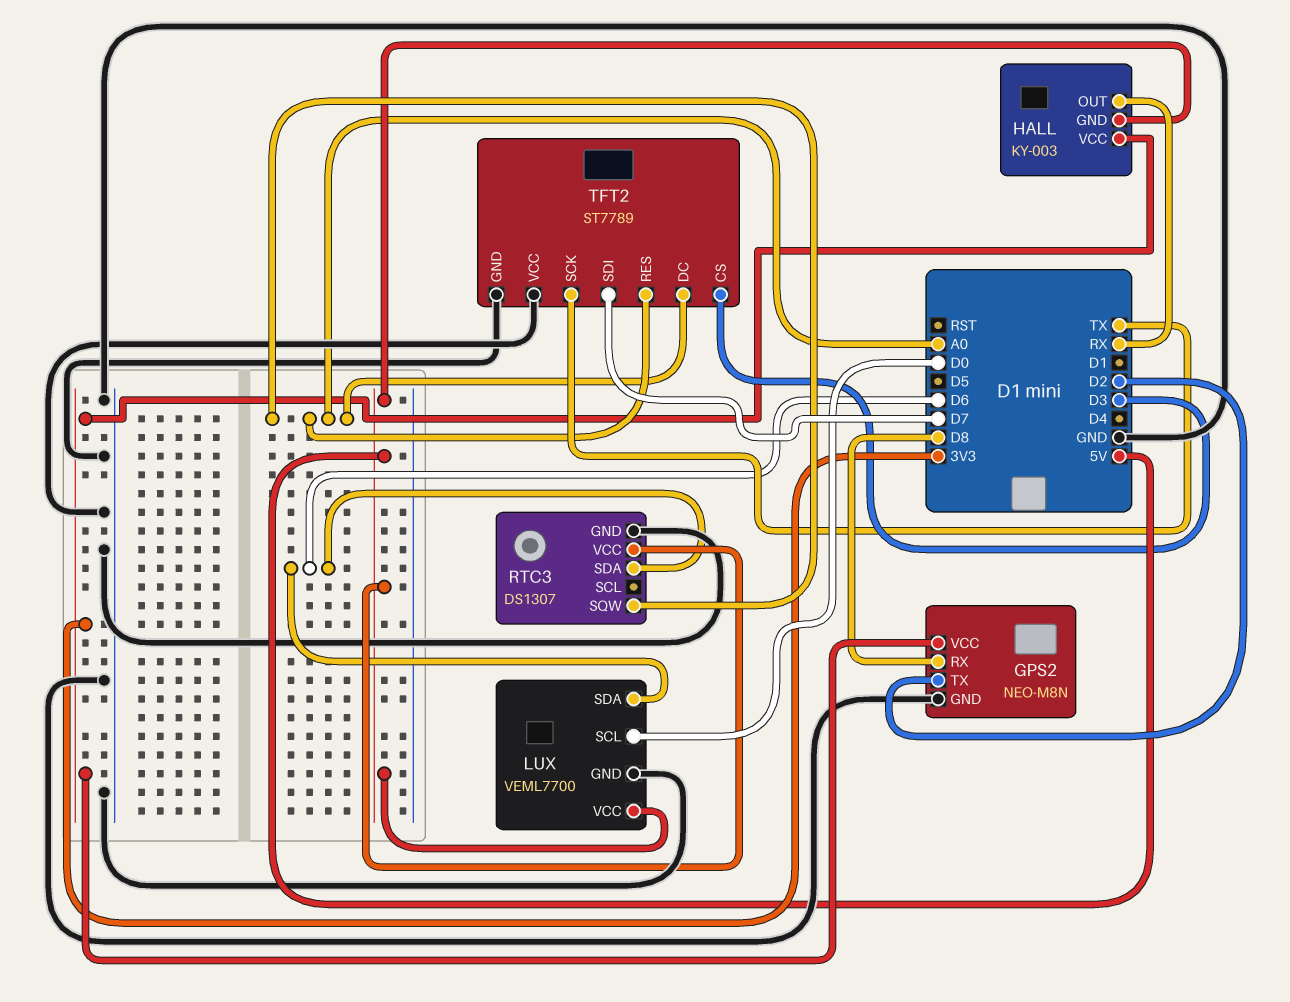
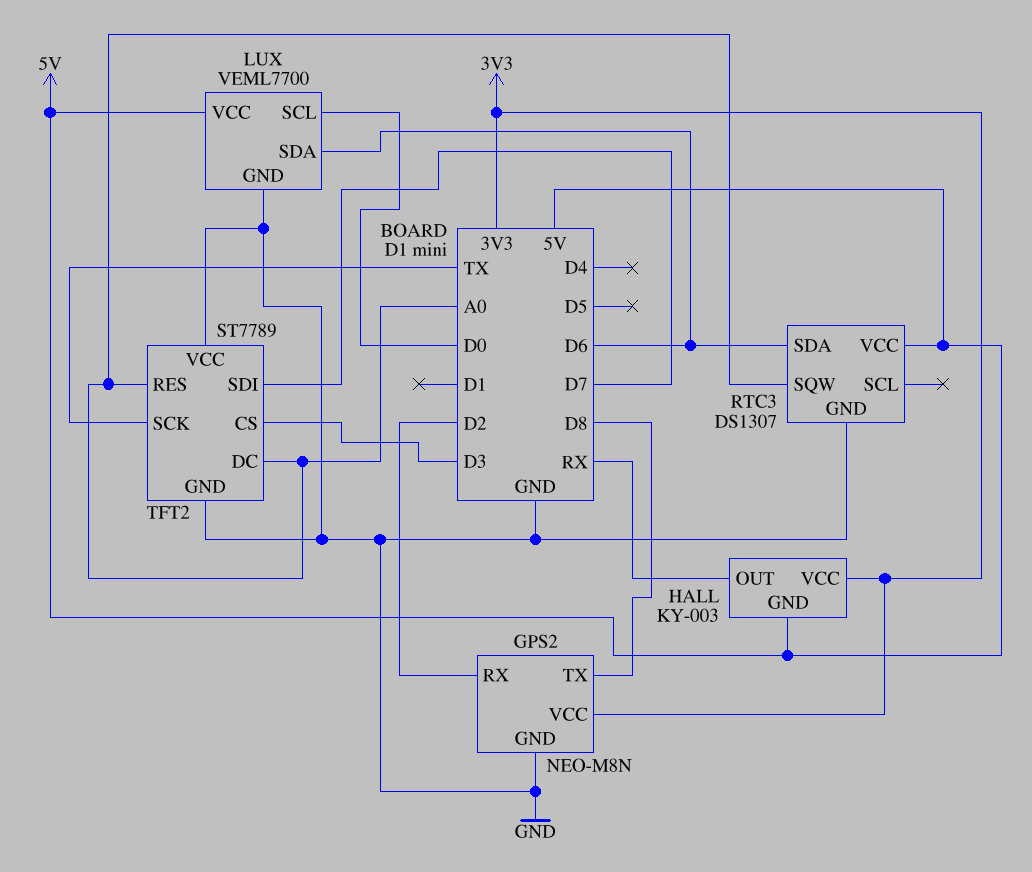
GPS2 pin RX: D8 -> D2
GPS2 pin TX: D2 -> D8

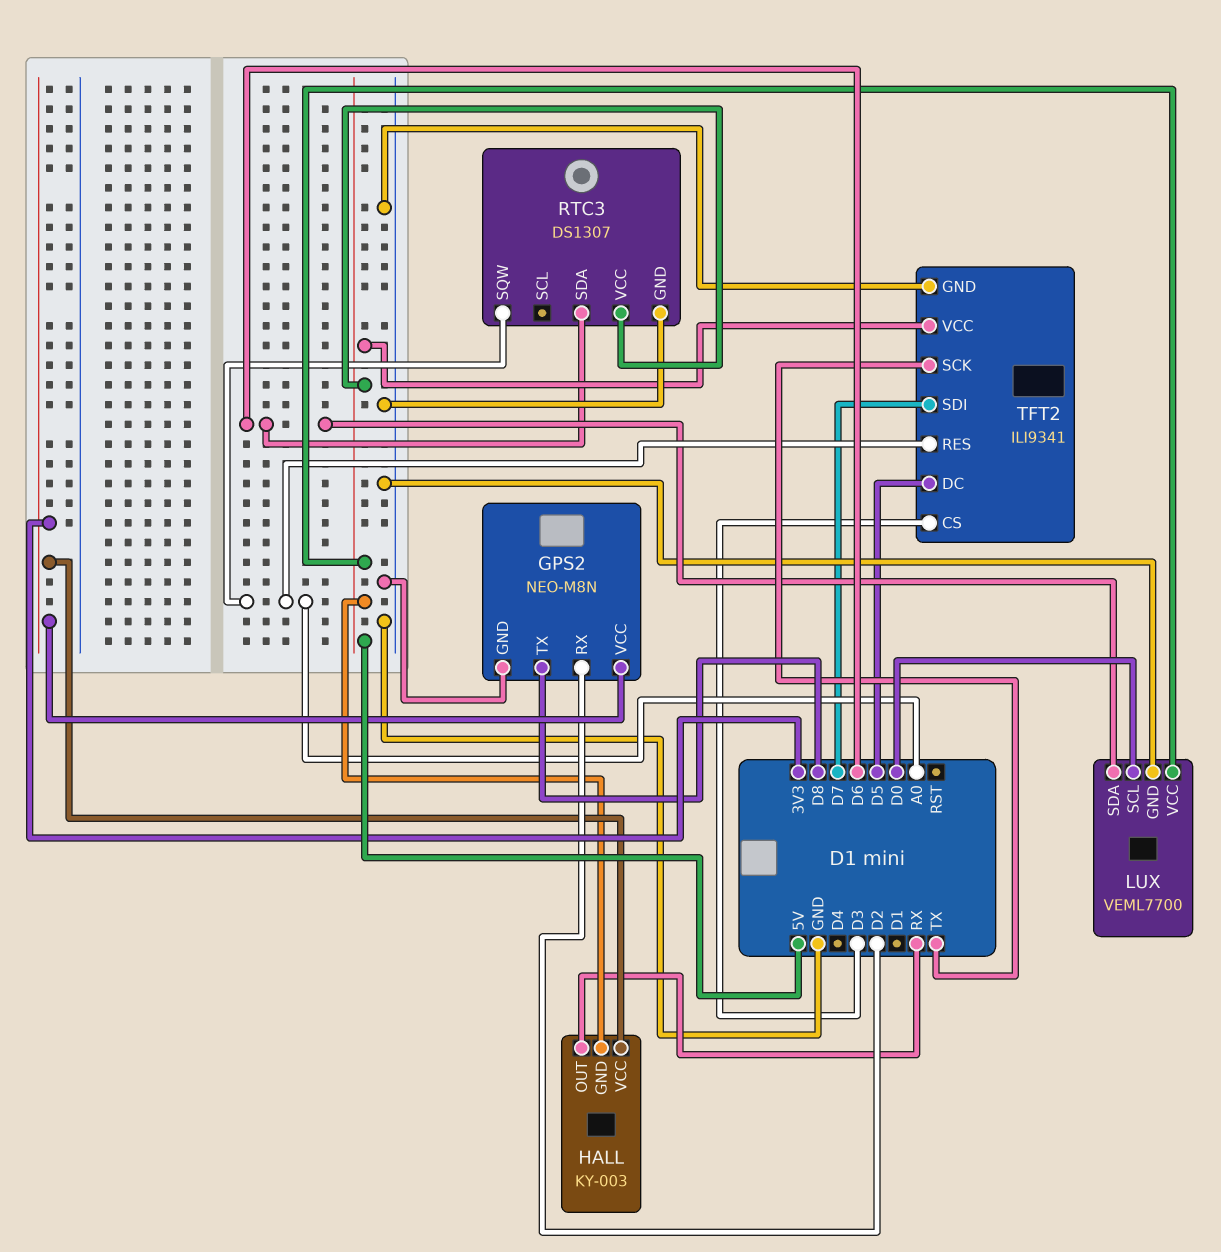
TFT2: ST7789 -> ILI9341
TFT2 pin DC: A0 -> D5
TFT2 pin VCC: GND -> 5V

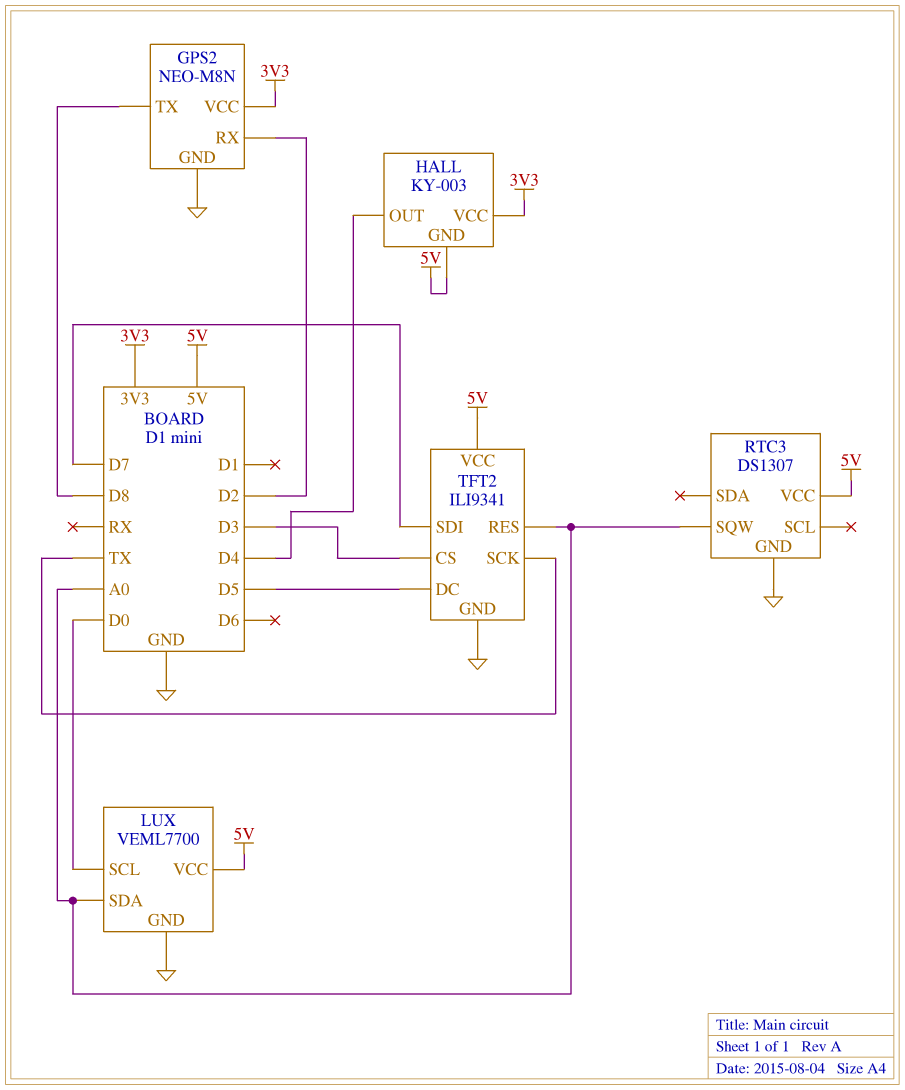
HALL pin OUT: RX -> D4
LUX pin SDA: D6 -> A0
RTC3 pin SDA: D6 -> none

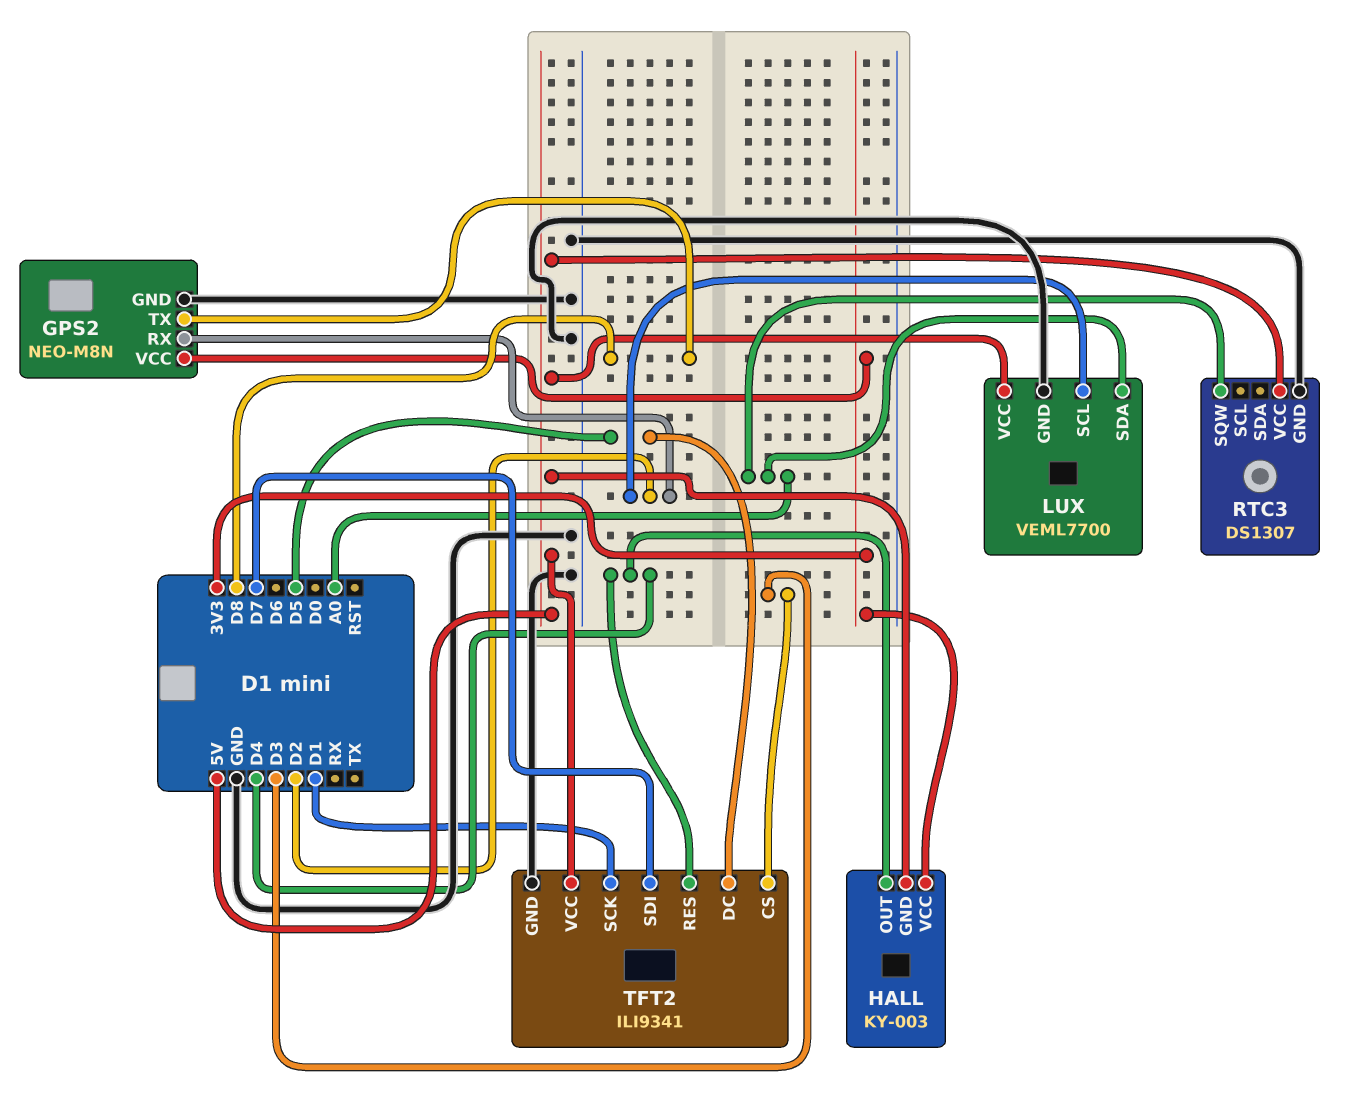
LUX pin SCL: D0 -> D2
TFT2 pin RES: A0 -> D4
TFT2 pin SCK: TX -> D1

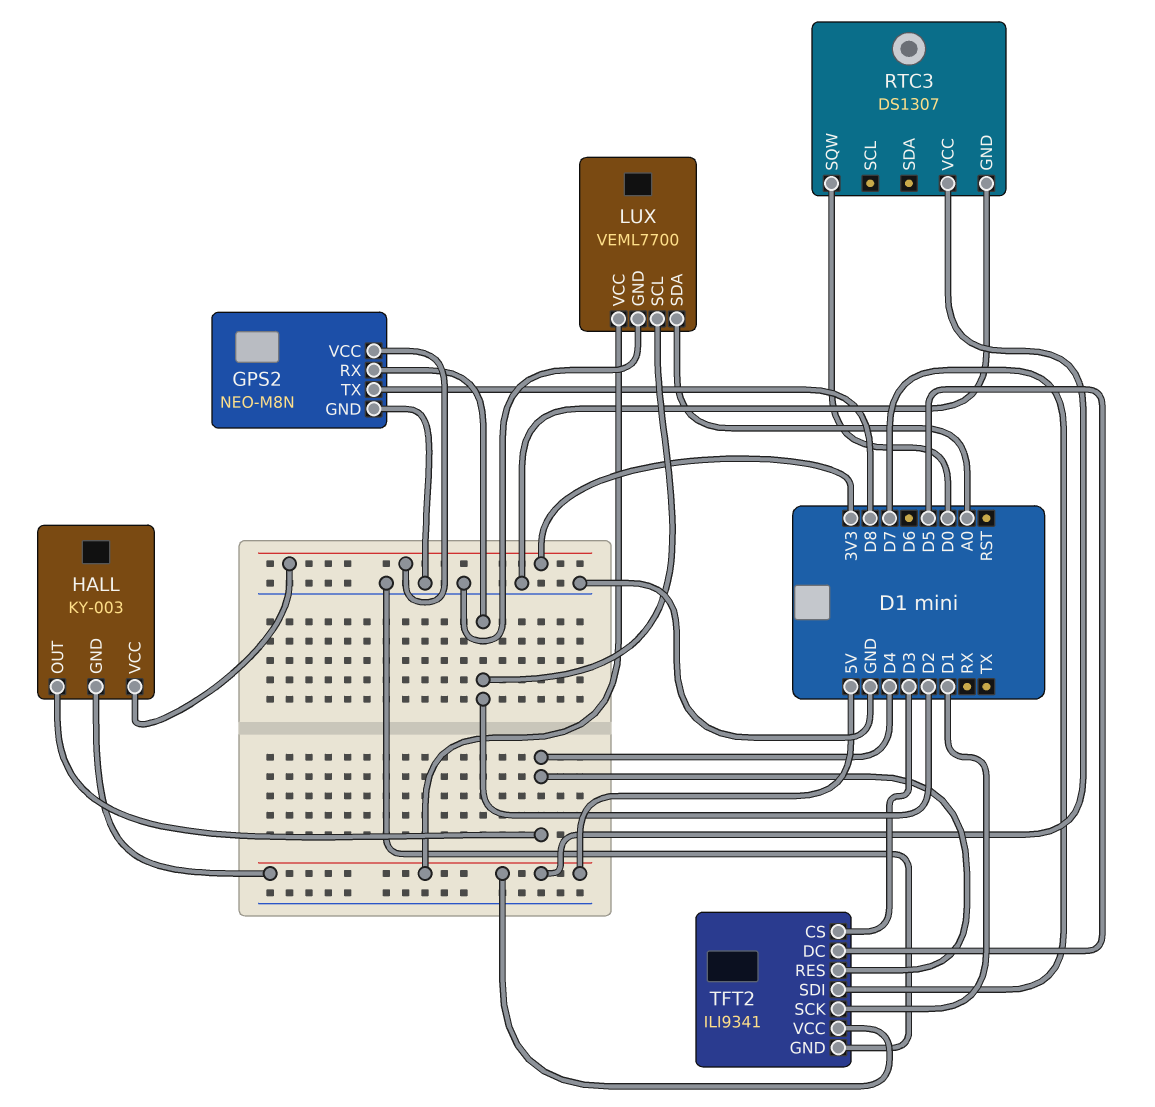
RTC3 pin SQW: A0 -> D0

